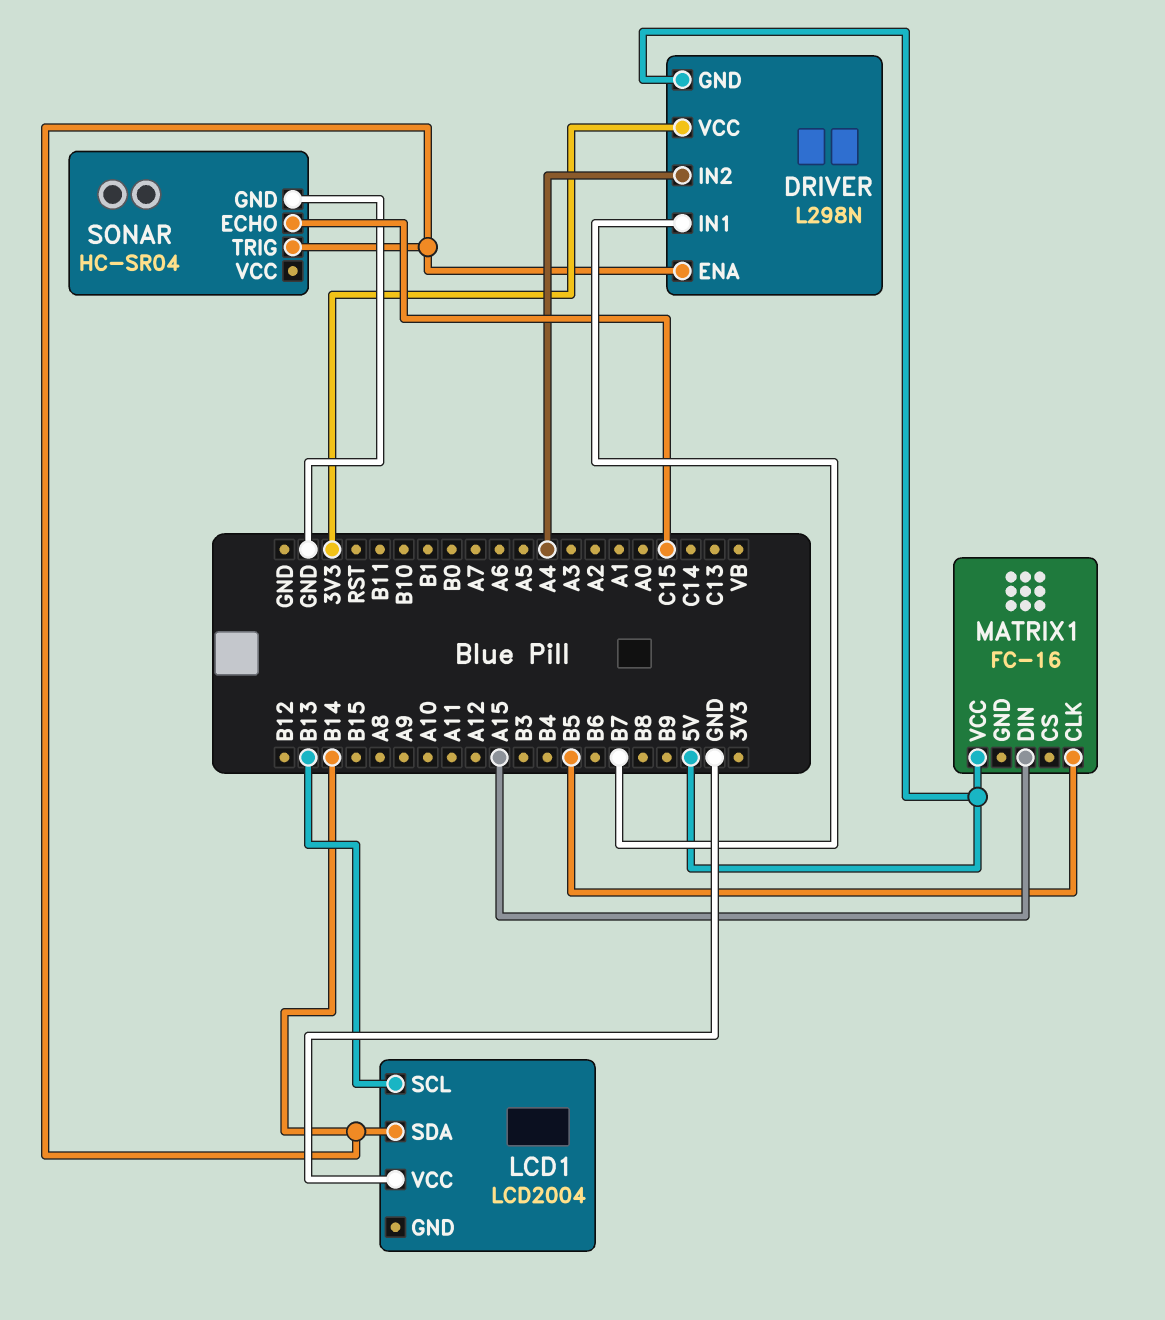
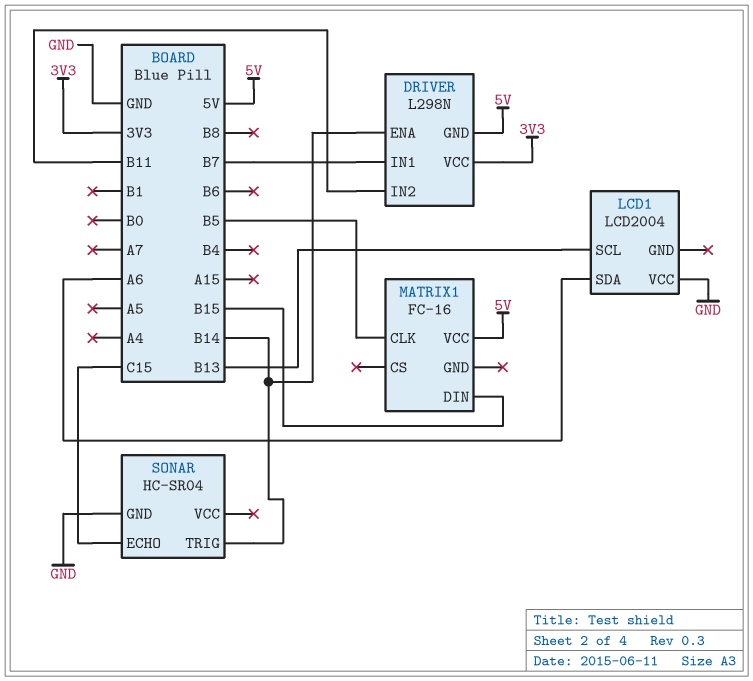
DRIVER pin IN2: A4 -> B11
LCD1 pin SDA: B14 -> A6
MATRIX1 pin DIN: A15 -> B15

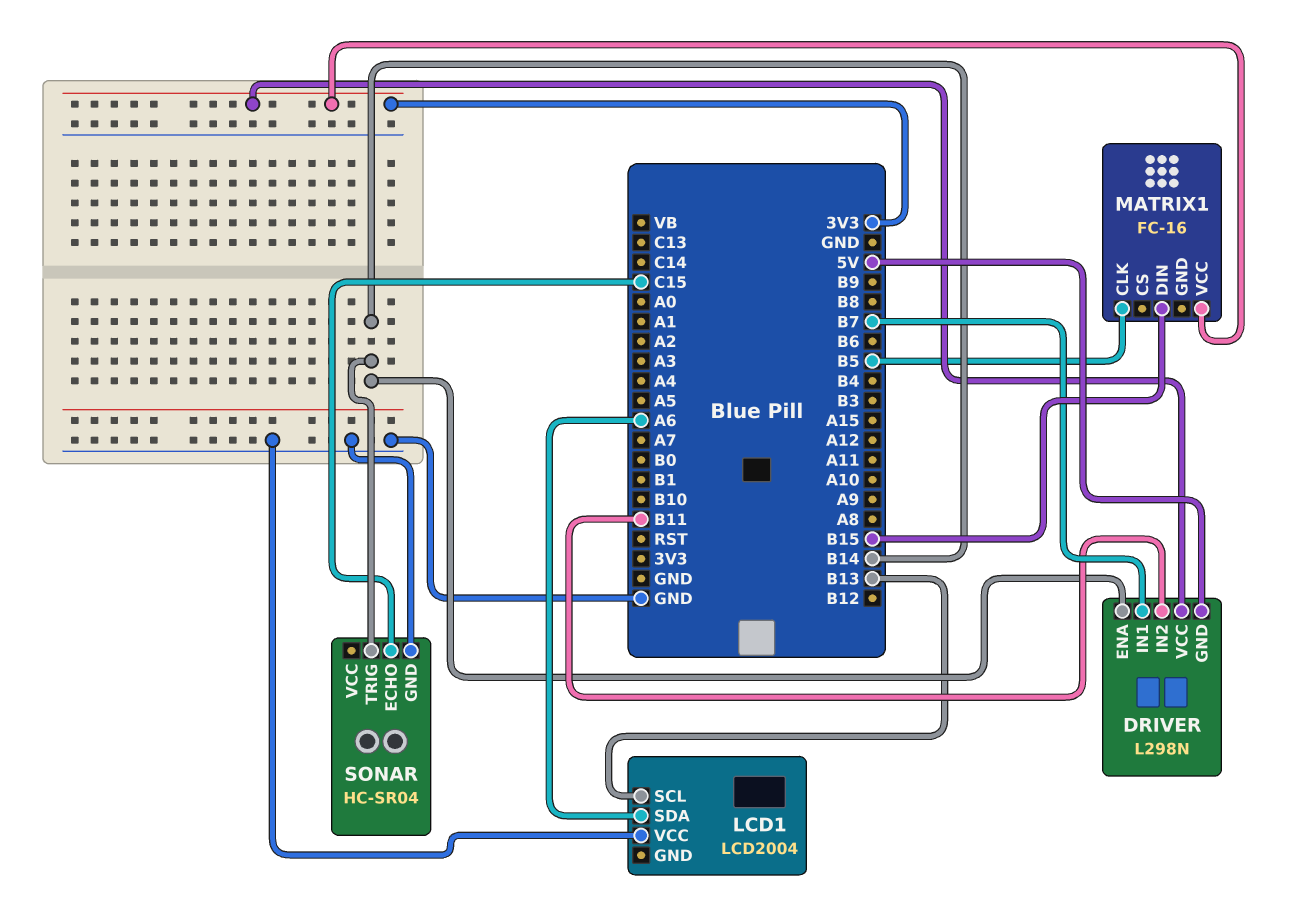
MATRIX1 pin VCC: 5V -> 3V3

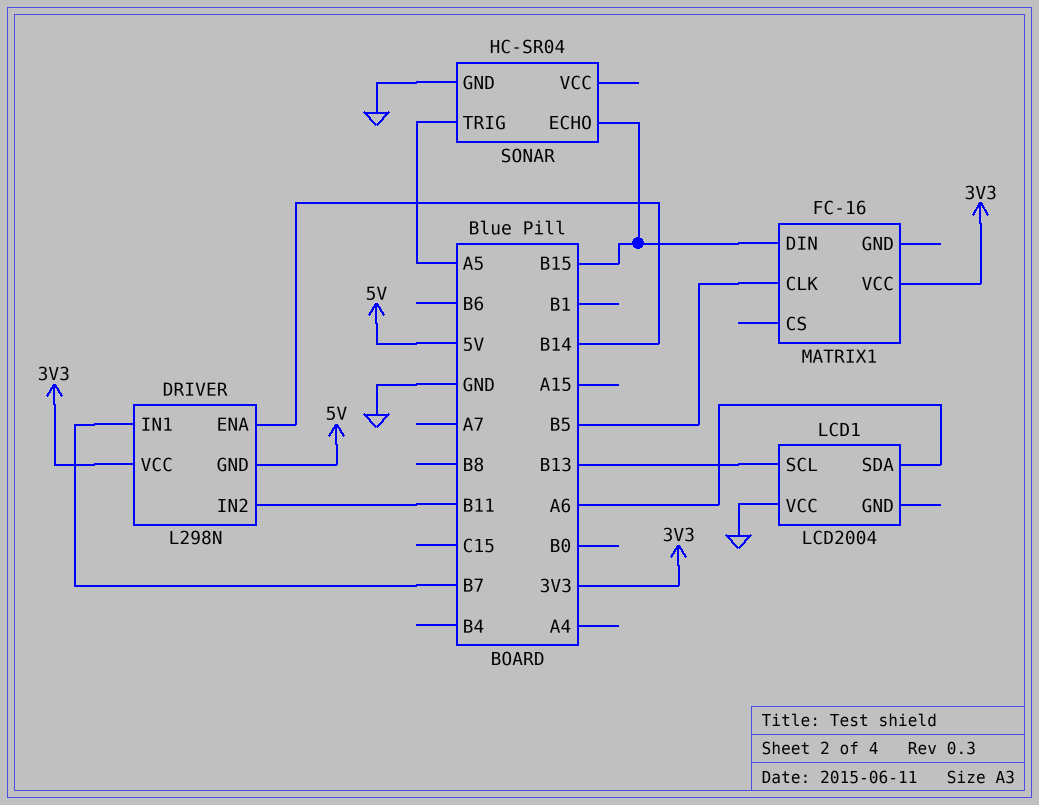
SONAR pin ECHO: C15 -> B15
SONAR pin TRIG: B14 -> A5

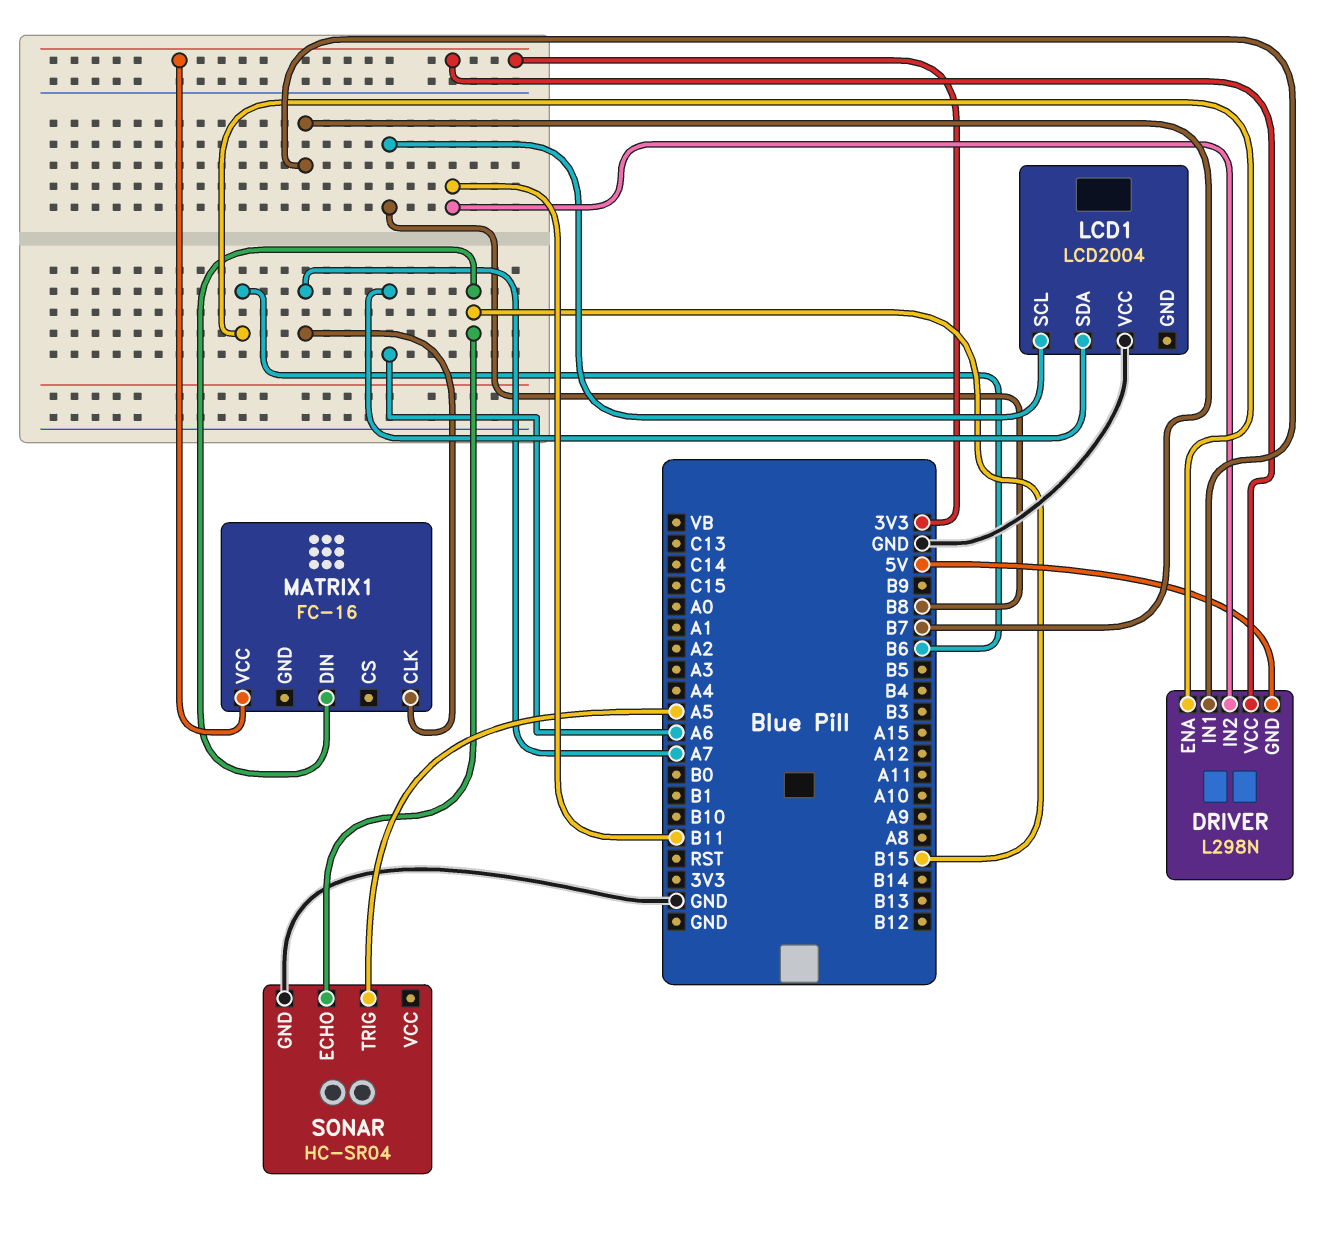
DRIVER pin ENA: B14 -> B6
LCD1 pin SCL: B13 -> B8
MATRIX1 pin CLK: B5 -> A7

